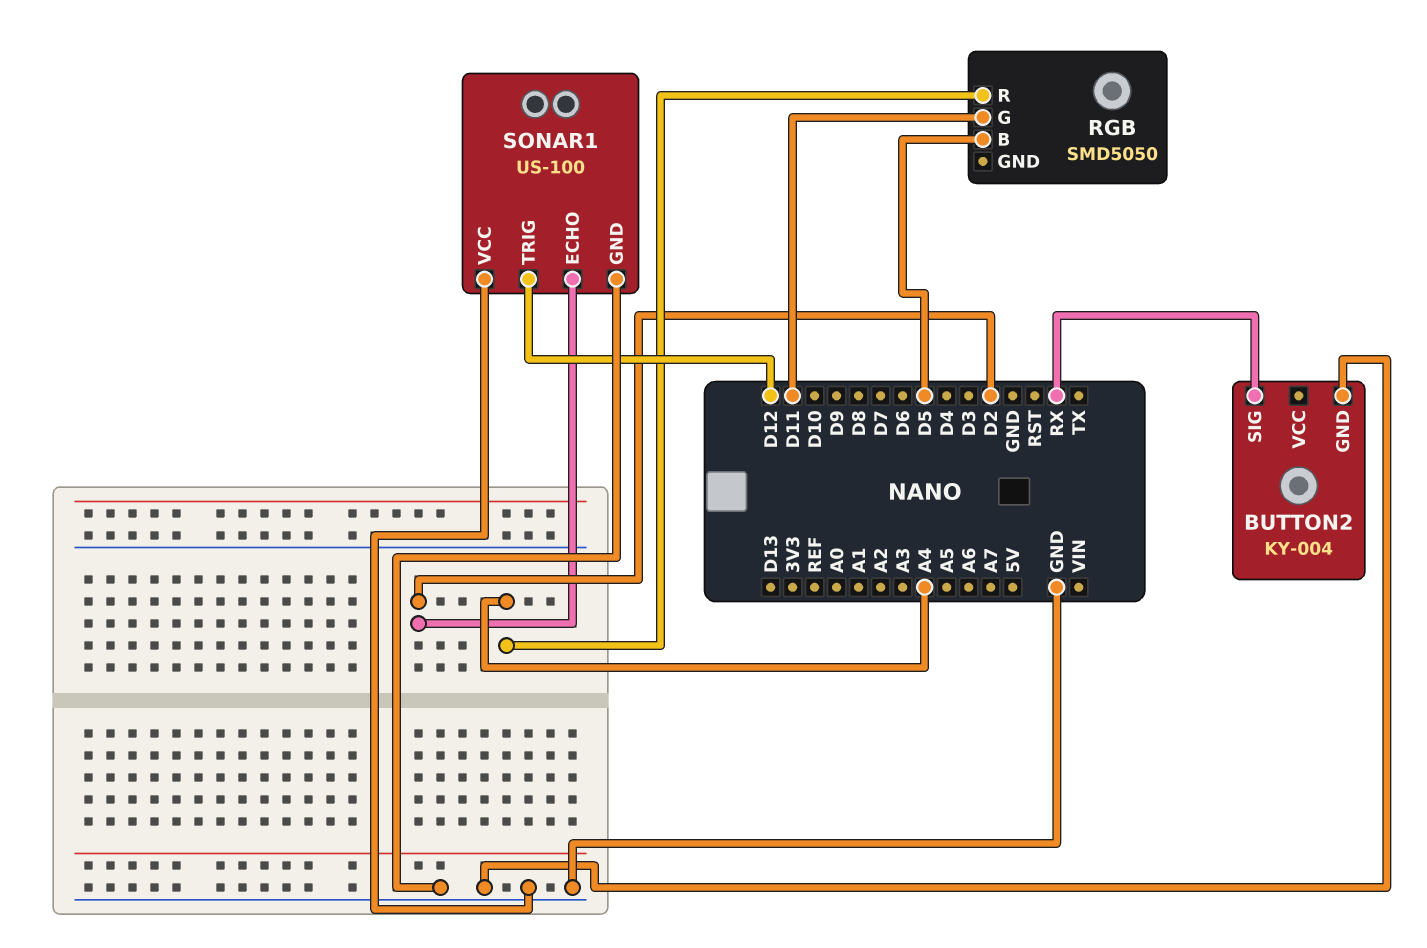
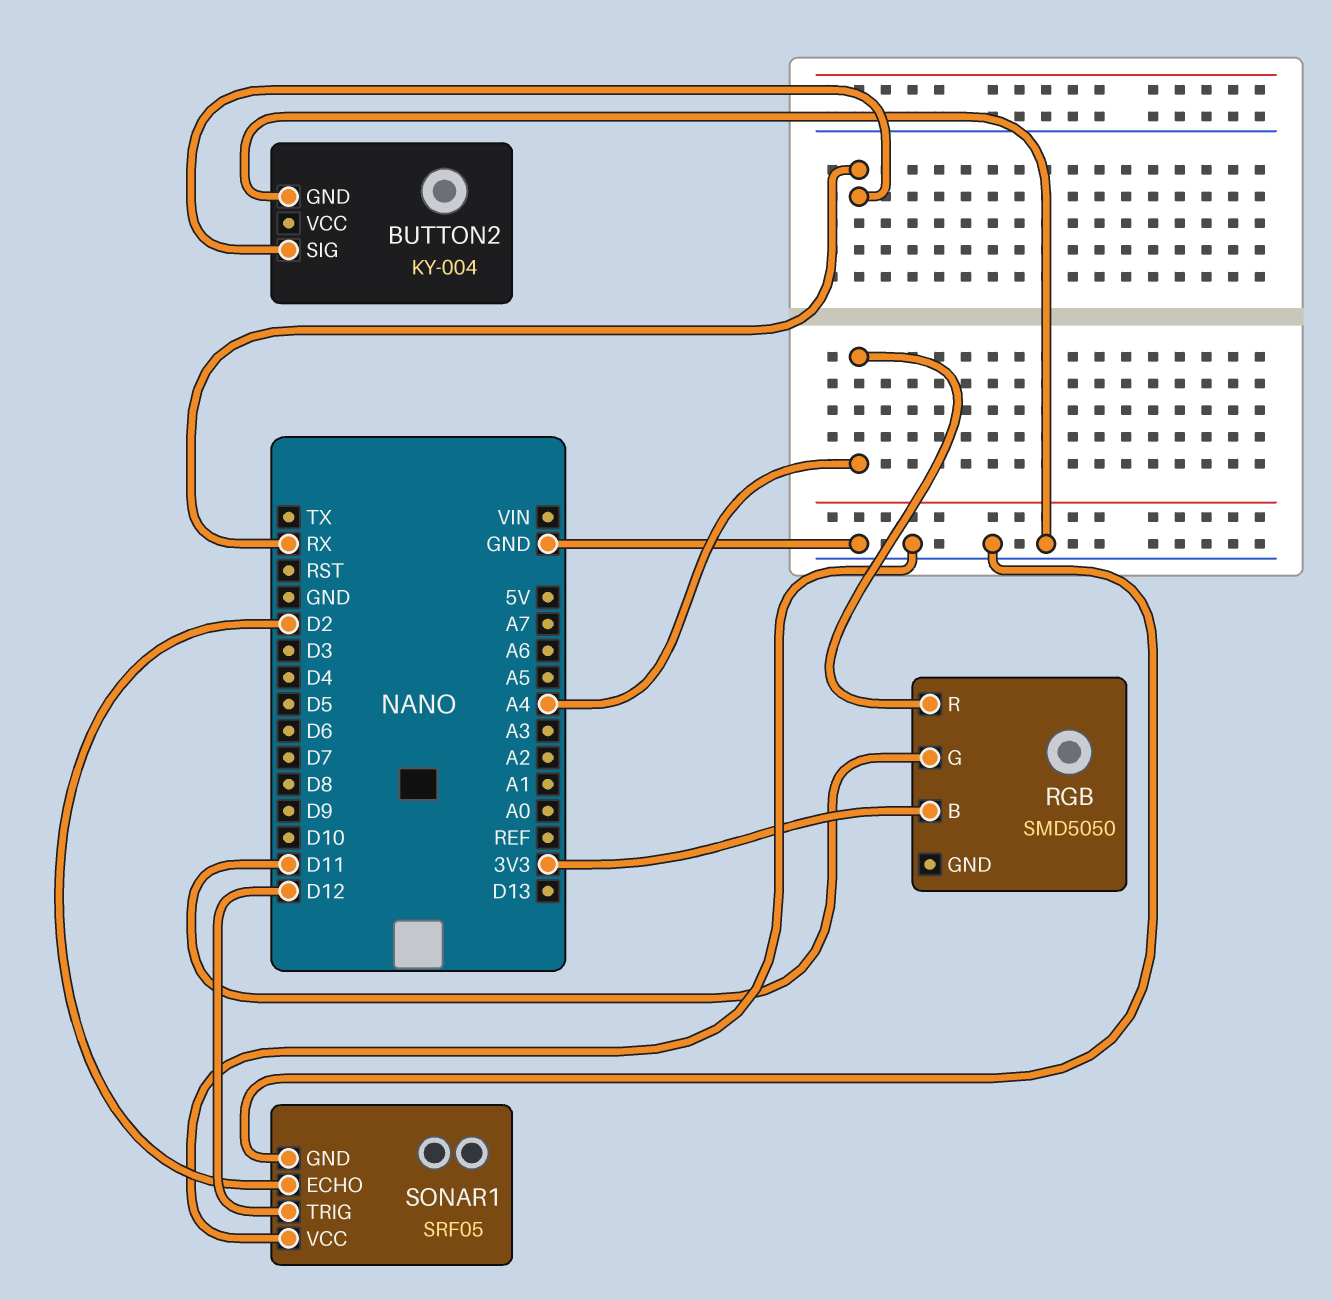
RGB pin B: D5 -> 3V3
SONAR1: US-100 -> SRF05

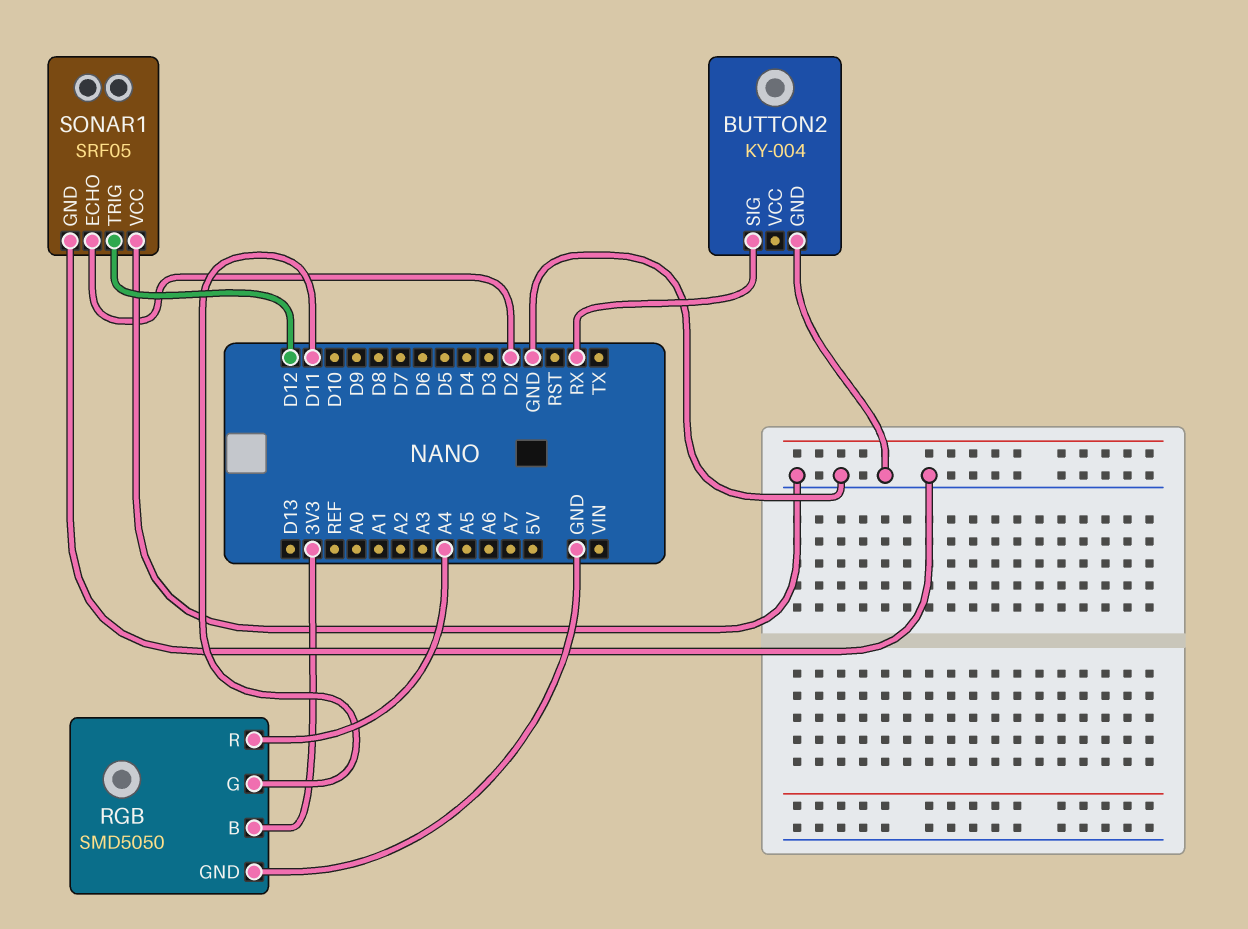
RGB pin GND: none -> GND

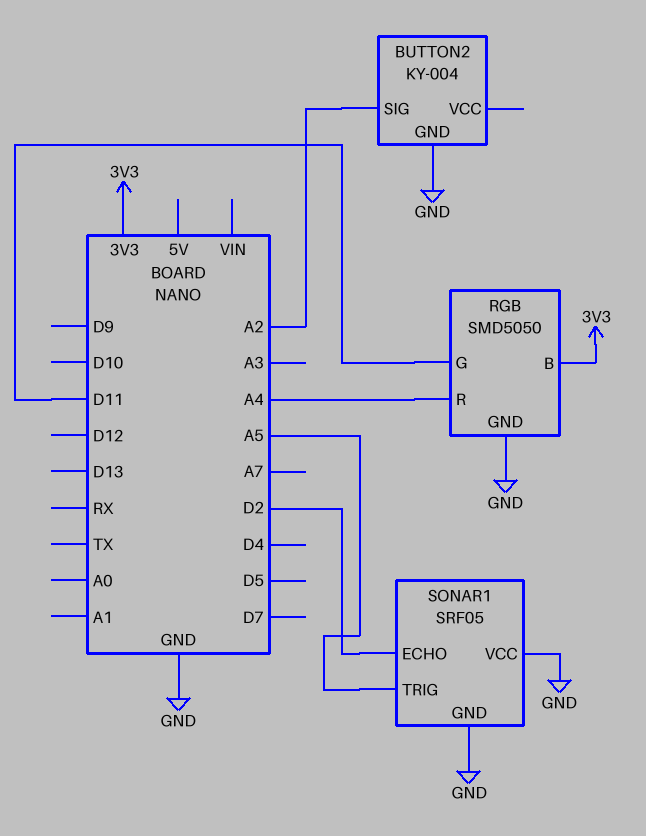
BUTTON2 pin SIG: RX -> A2
SONAR1 pin TRIG: D12 -> A5

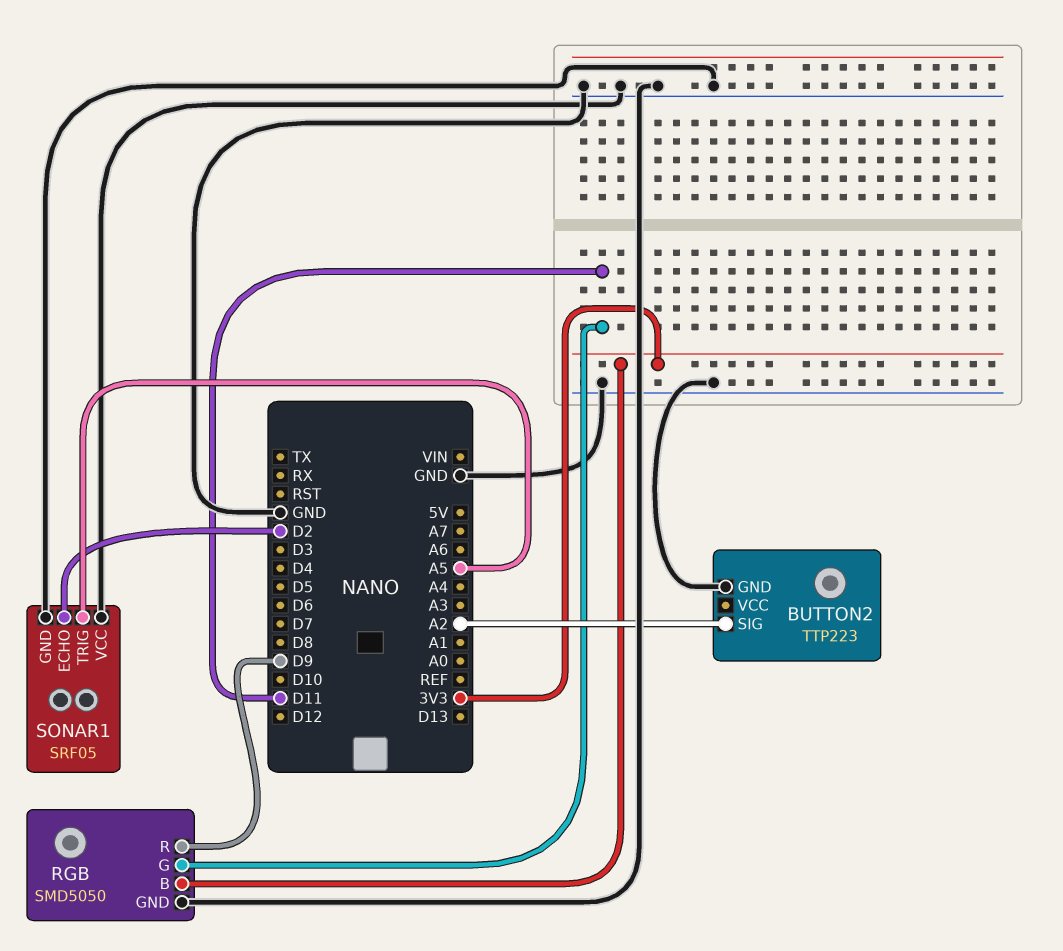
BUTTON2: KY-004 -> TTP223
RGB pin R: A4 -> D9

